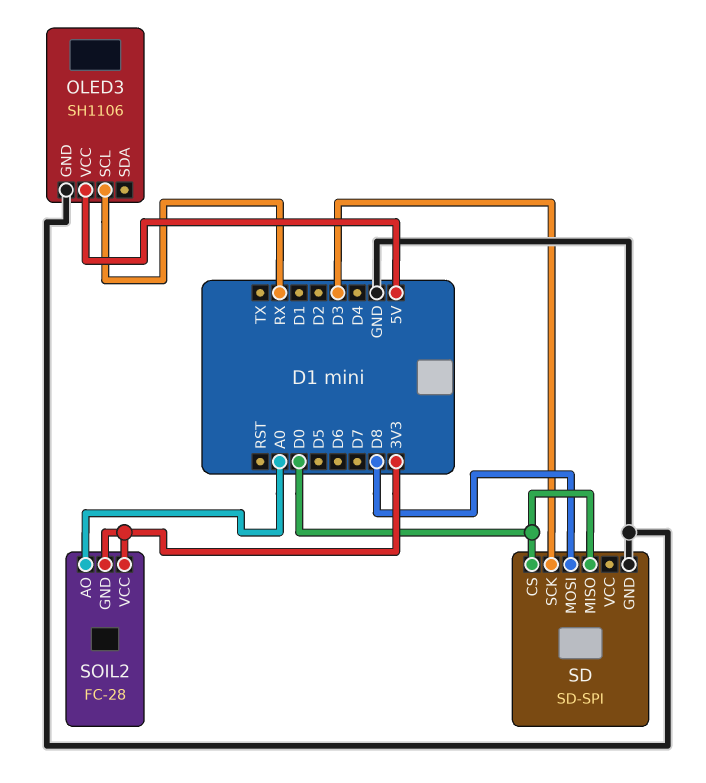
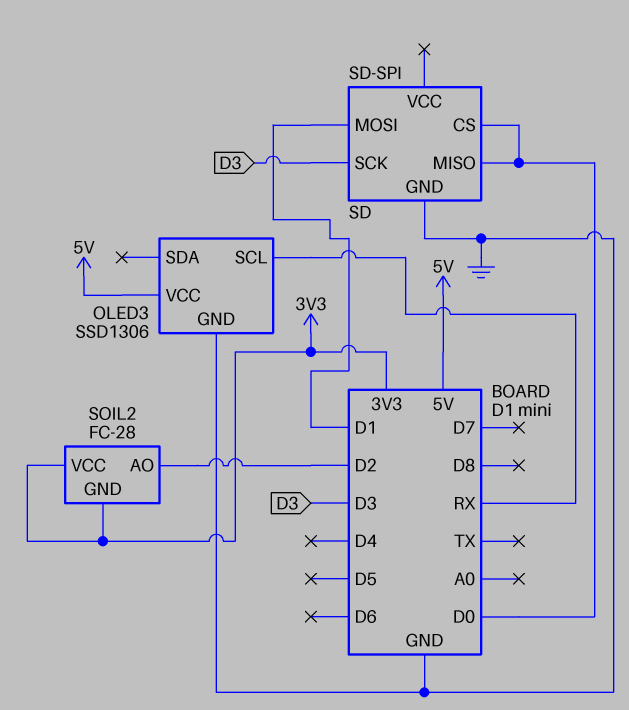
OLED3: SH1106 -> SSD1306
SD pin MOSI: D8 -> D1
SOIL2 pin AO: A0 -> D2

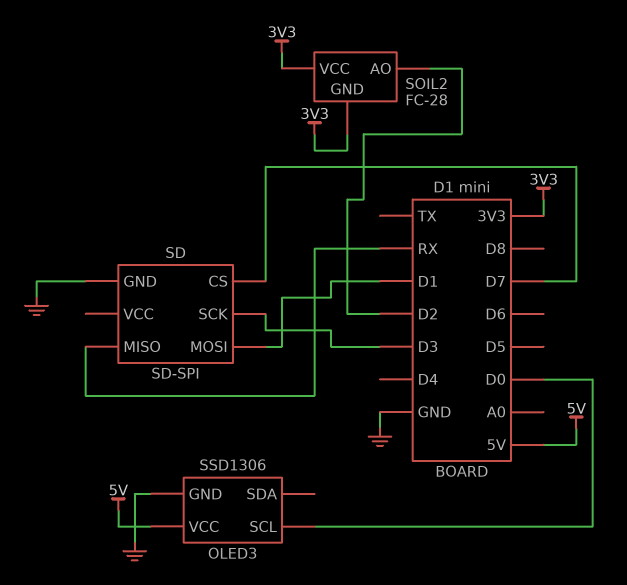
OLED3 pin SCL: RX -> D0
SD pin CS: D0 -> D7
SD pin MISO: D0 -> RX

